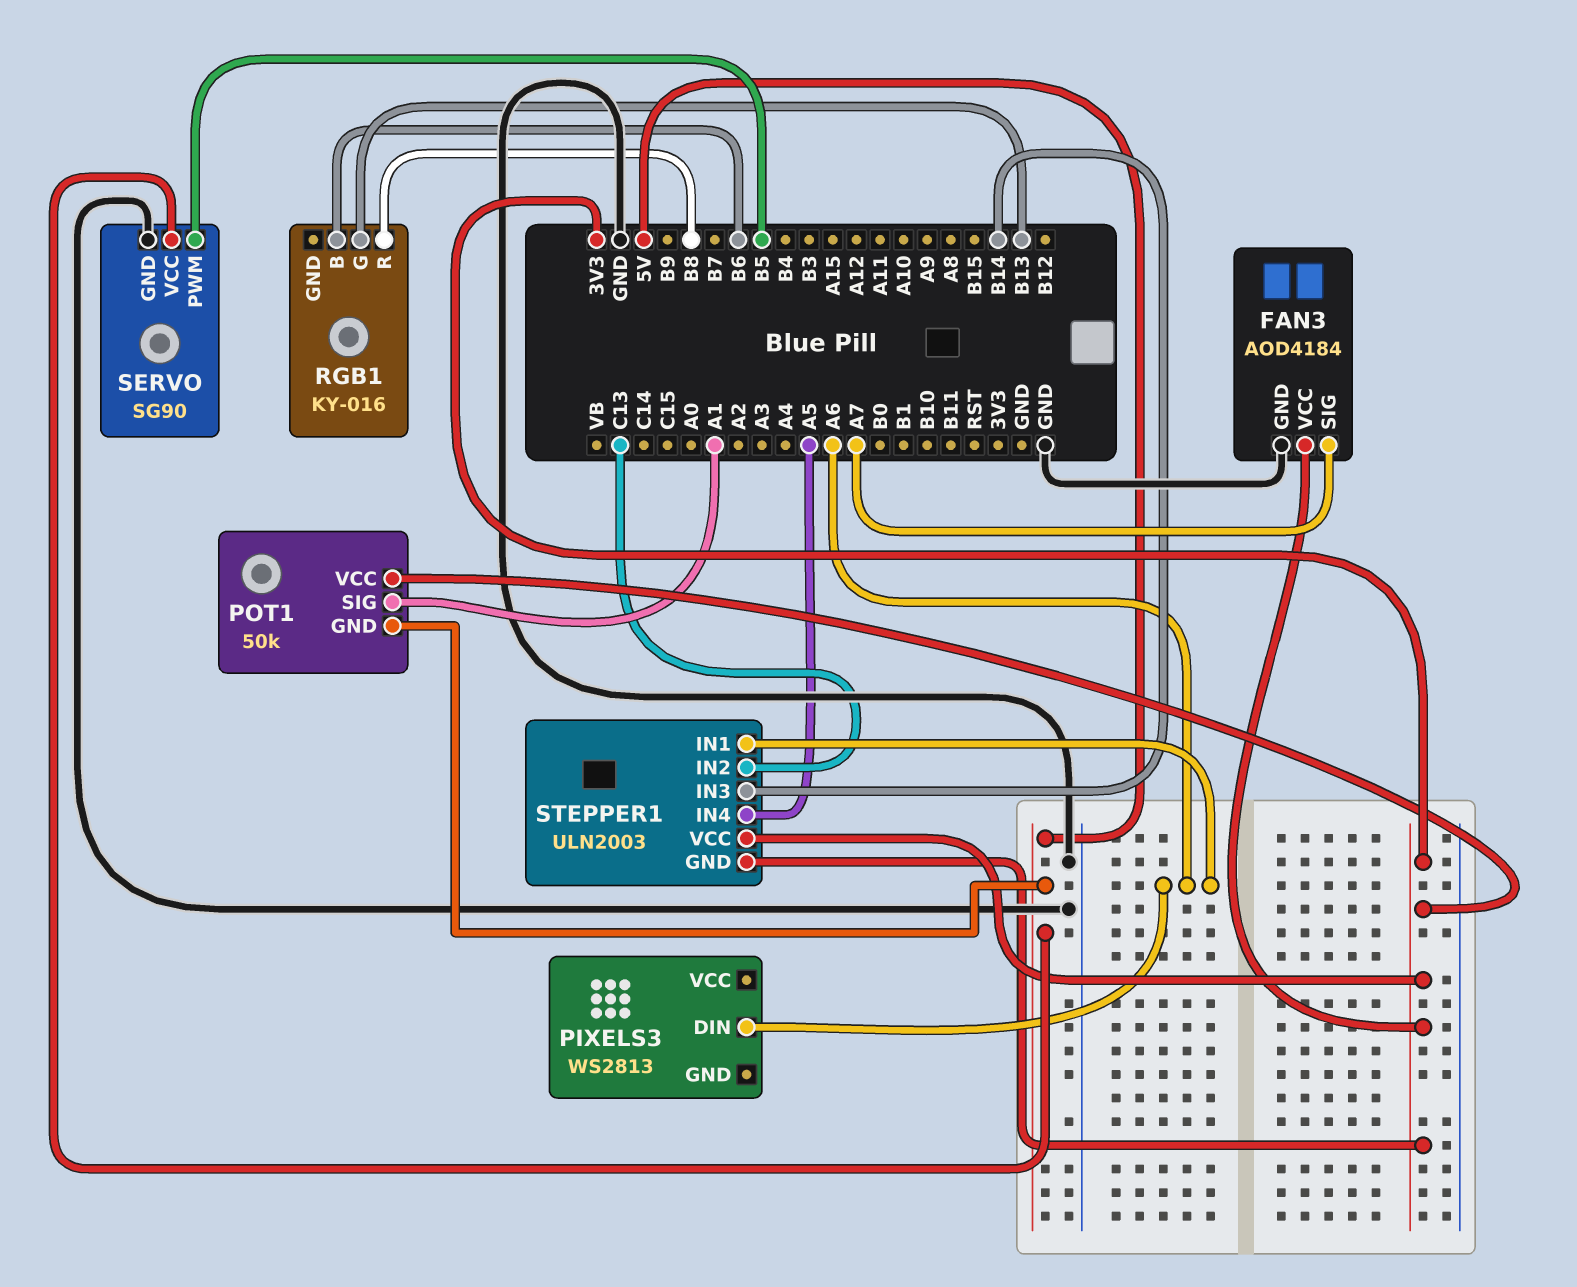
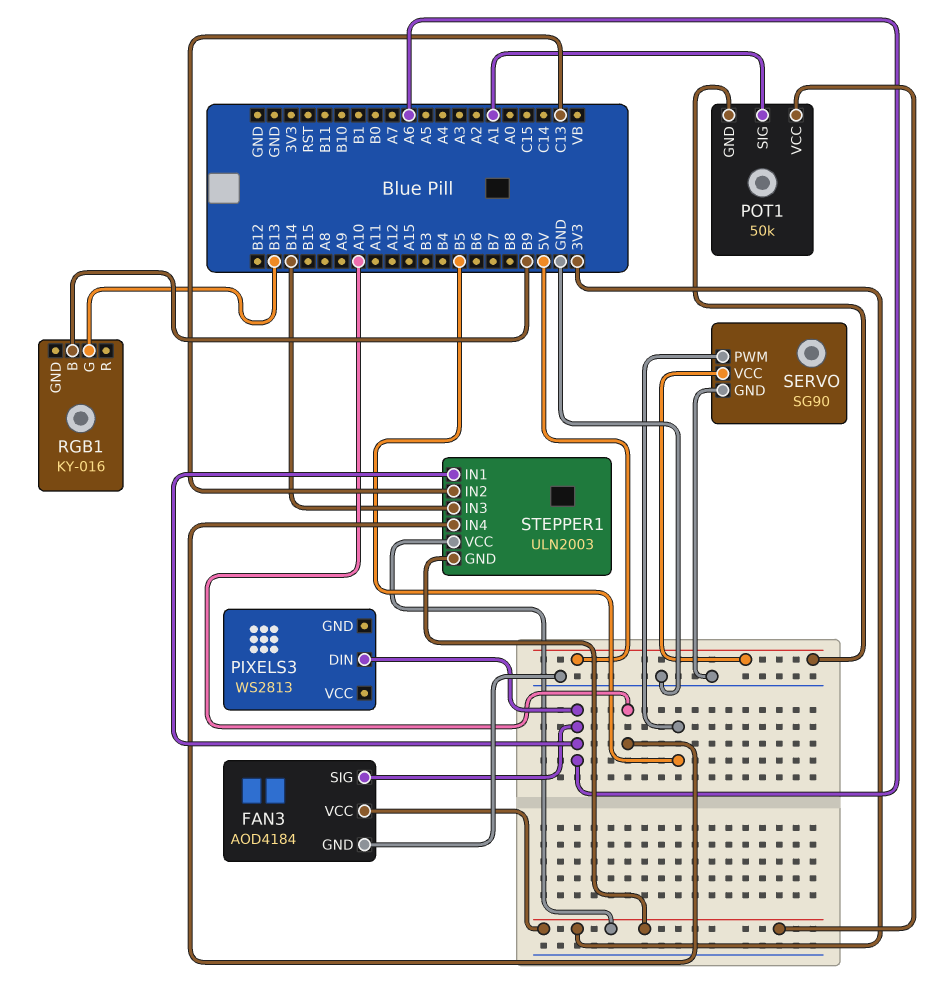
FAN3 pin SIG: A7 -> A6
RGB1 pin B: B6 -> B9
RGB1 pin R: B8 -> none
STEPPER1 pin IN4: A5 -> A10

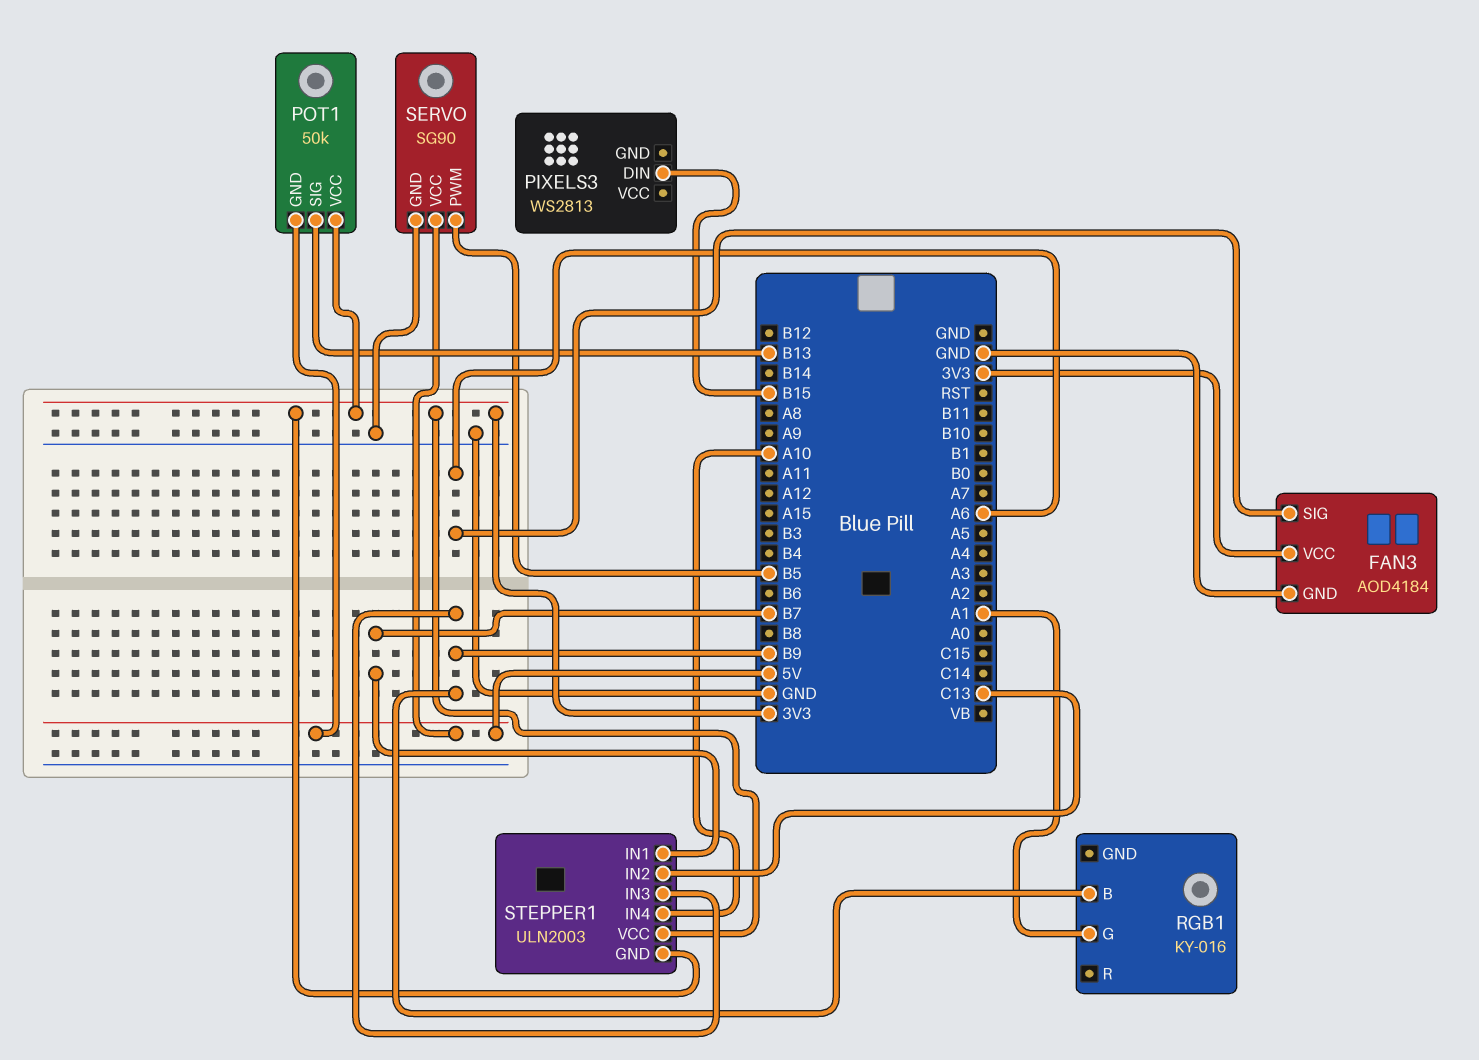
PIXELS3 pin DIN: A6 -> B15
POT1 pin SIG: A1 -> B13
RGB1 pin G: B13 -> A1
STEPPER1 pin IN1: A6 -> B7
STEPPER1 pin IN3: B14 -> B9

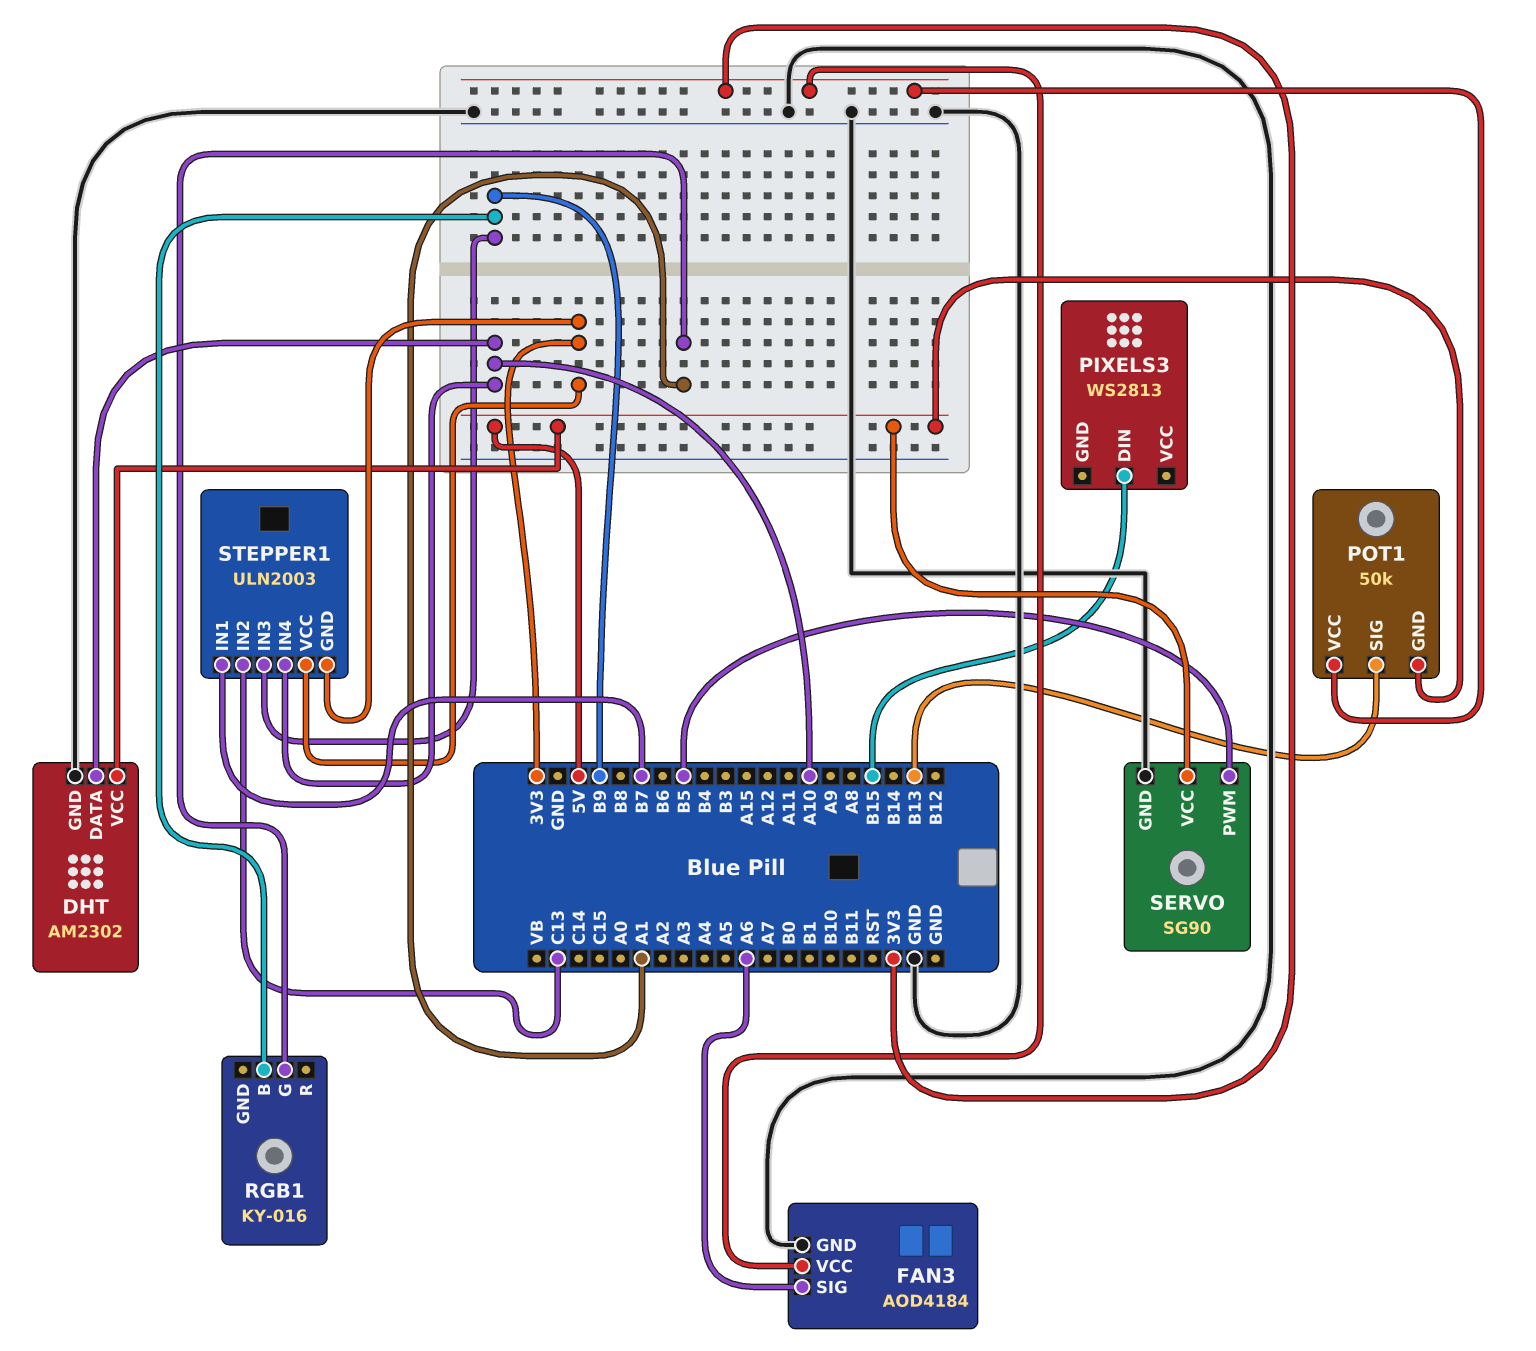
DHT: none -> AM2302
DHT pin DATA: none -> A10
DHT pin GND: none -> GND
DHT pin VCC: none -> 5V

